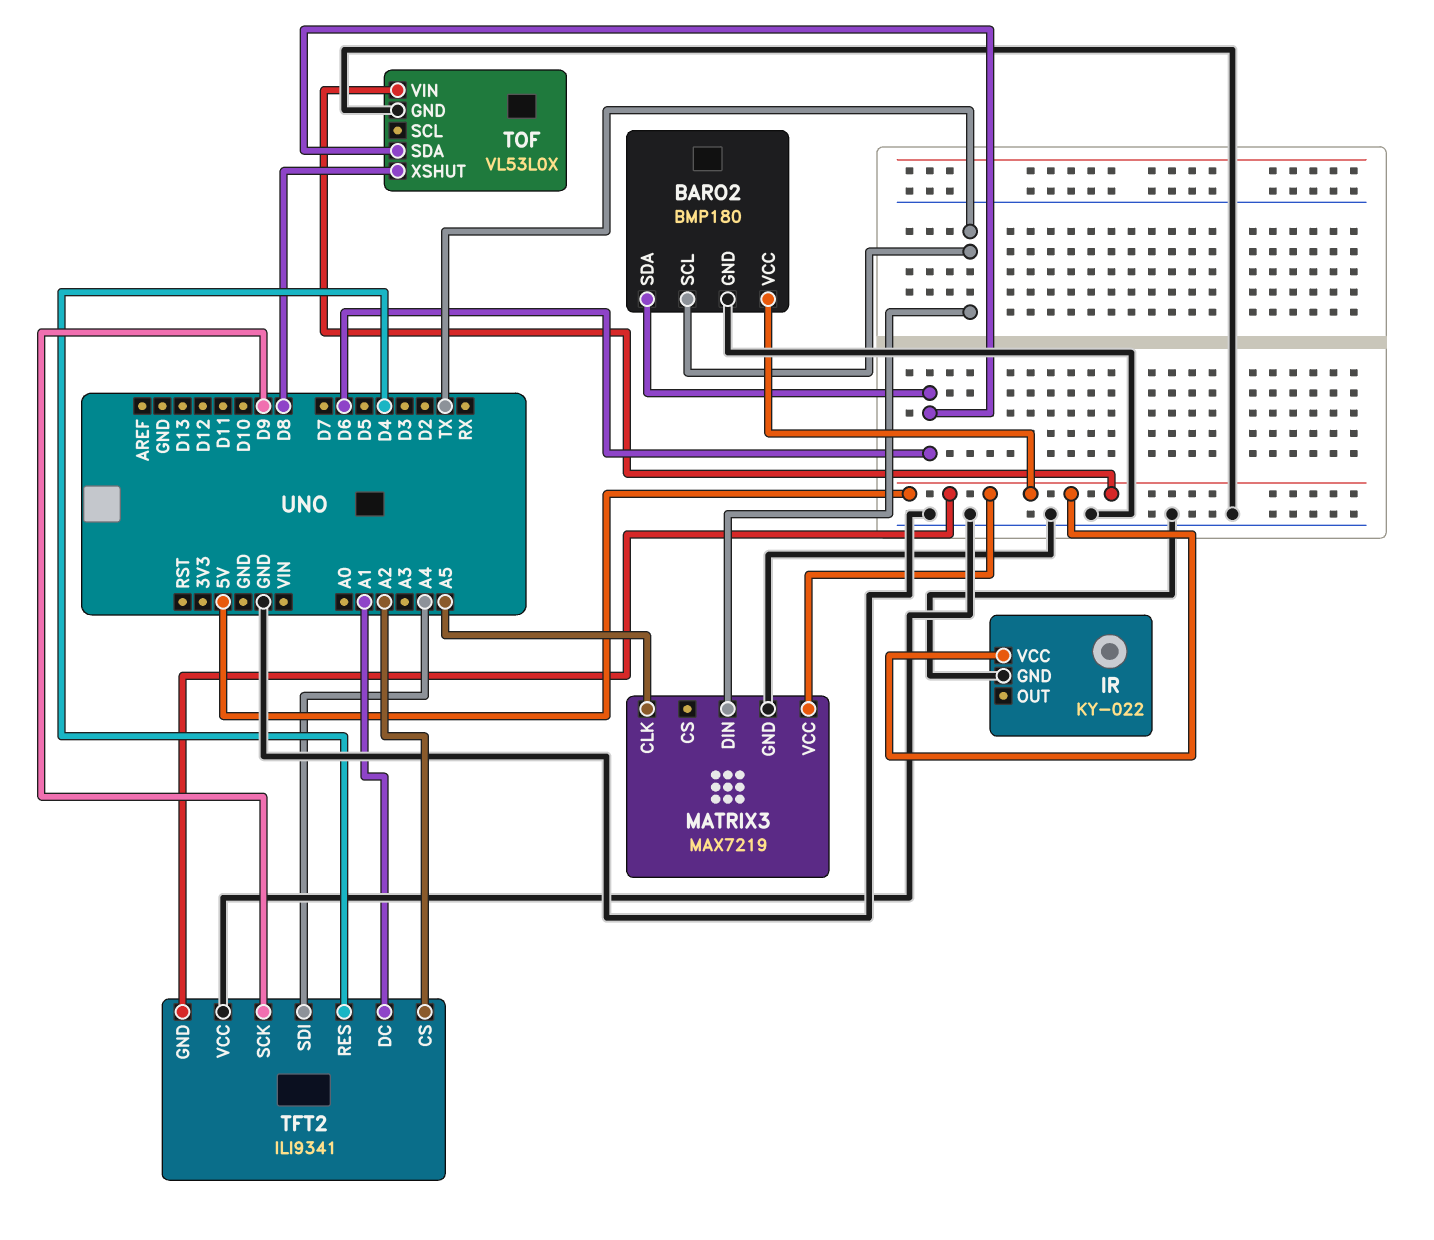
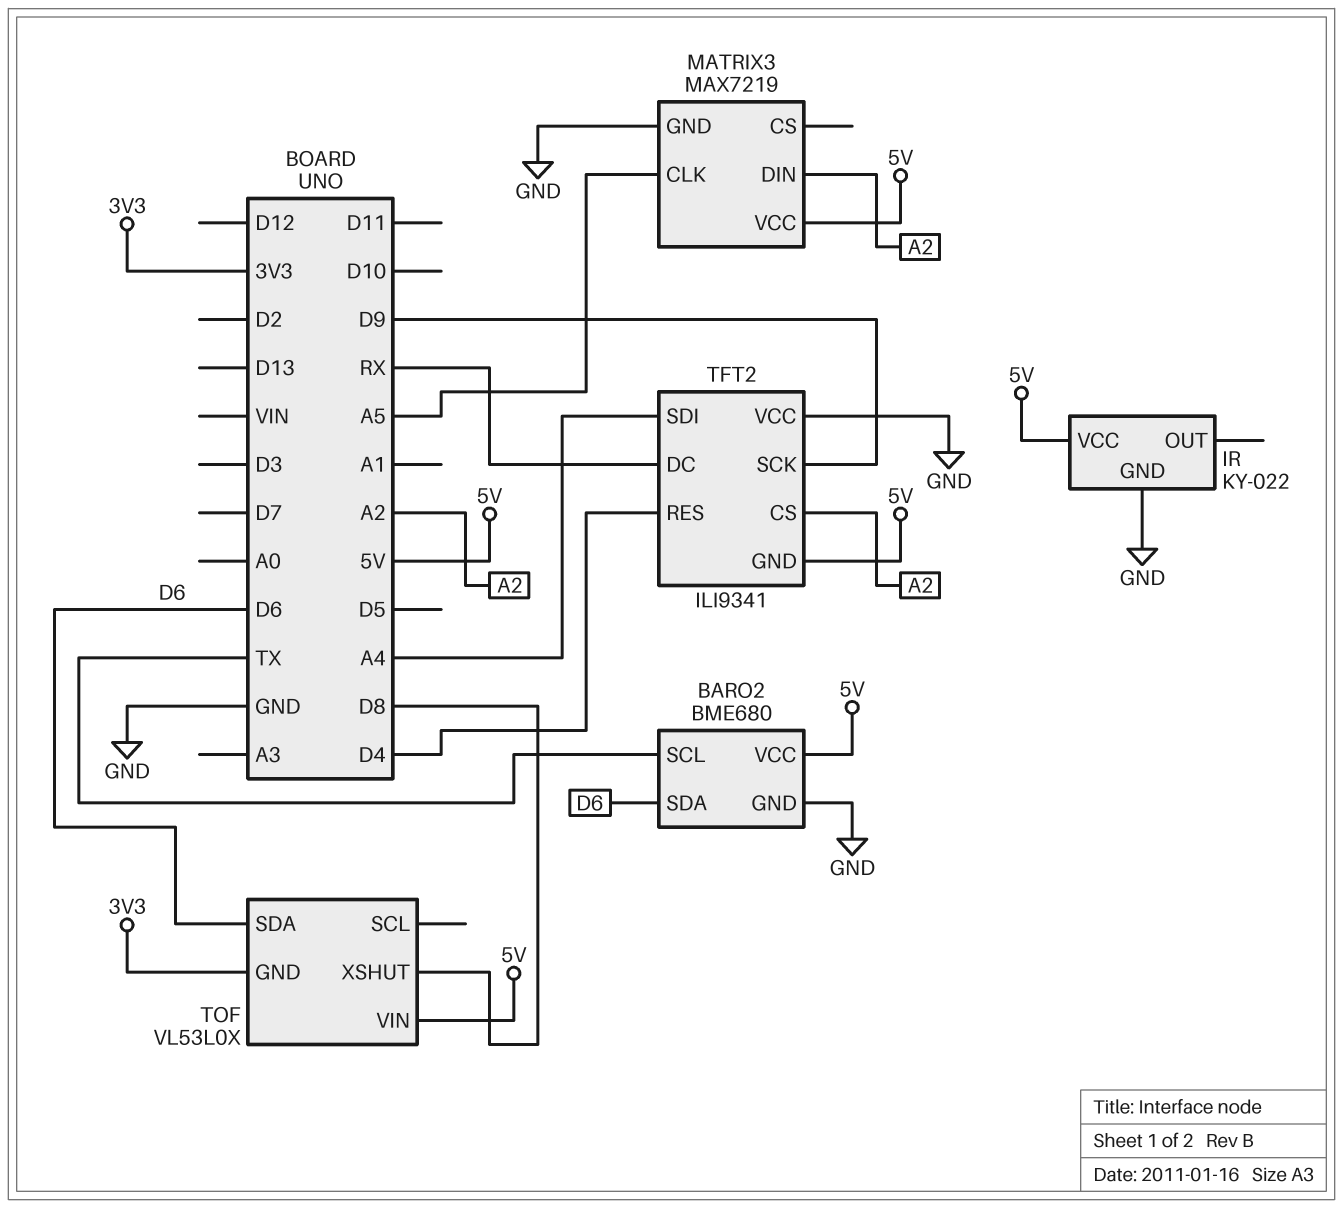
BARO2: BMP180 -> BME680
MATRIX3 pin DIN: TX -> A2
TFT2 pin DC: A1 -> RX
TOF pin GND: GND -> 3V3

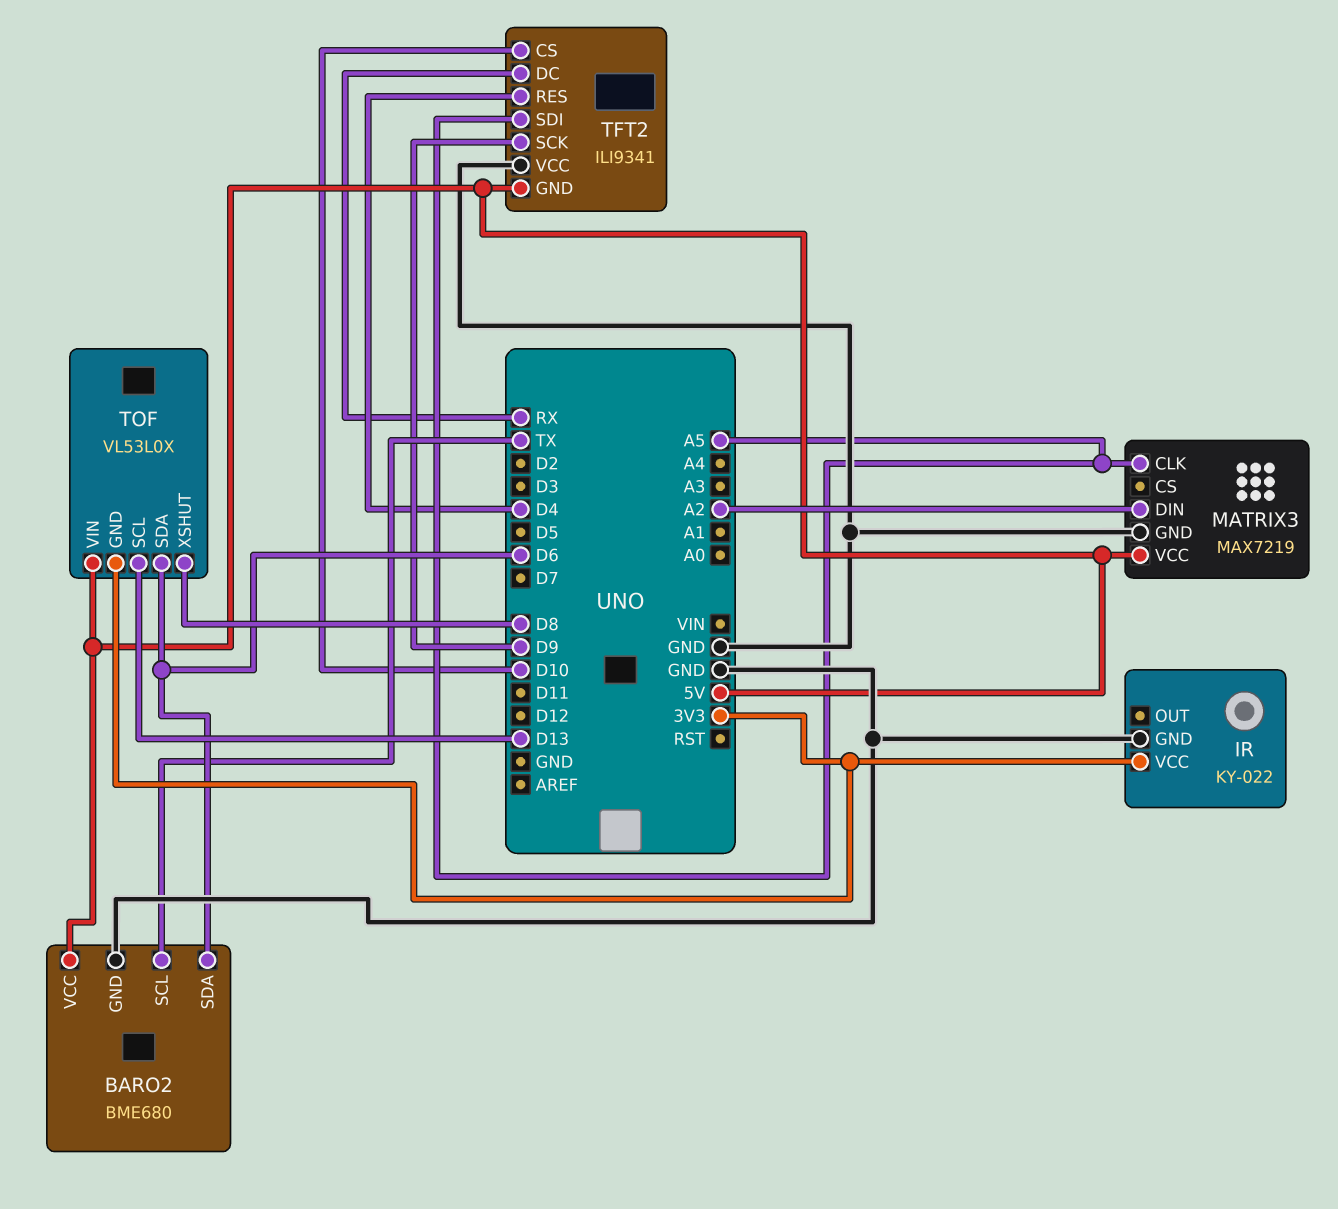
IR pin VCC: 5V -> 3V3
TFT2 pin CS: A2 -> D10
TFT2 pin SDI: A4 -> A5
TOF pin SCL: none -> D13

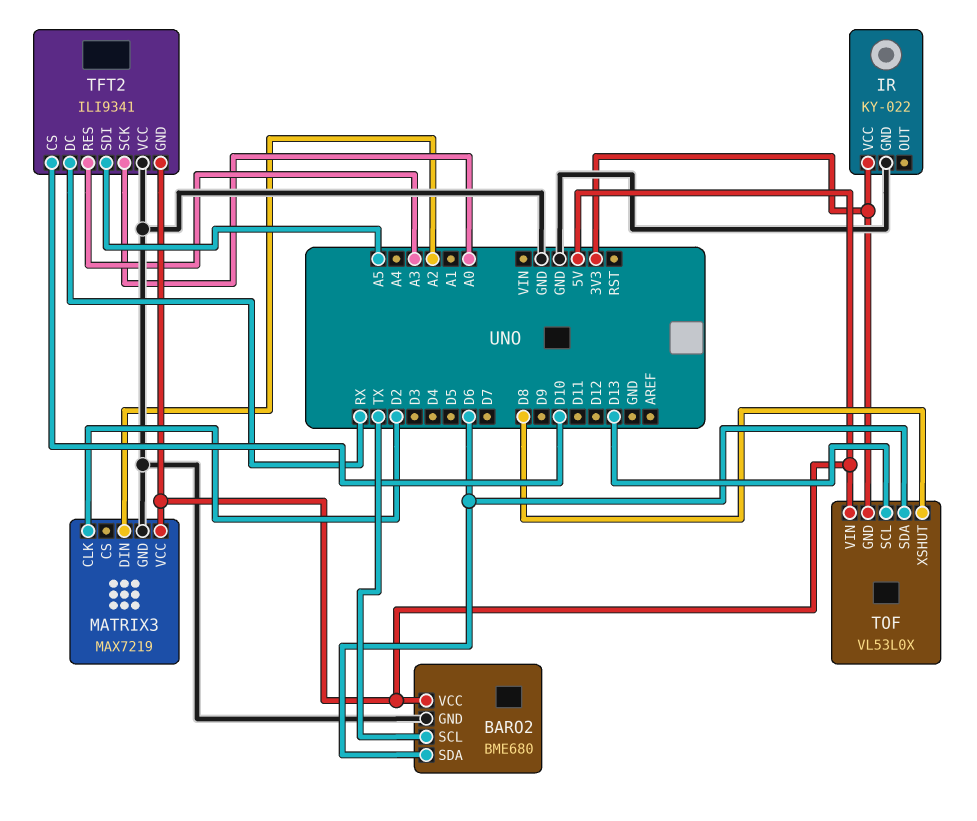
MATRIX3 pin CLK: A5 -> D2
TFT2 pin RES: D4 -> A3
TFT2 pin SCK: D9 -> A0

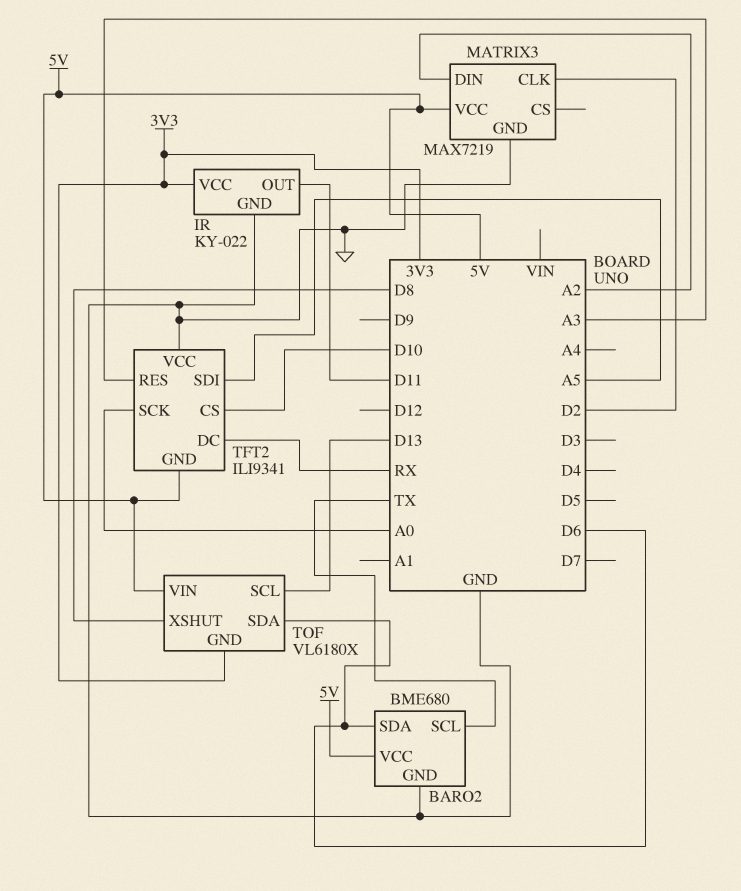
IR pin OUT: none -> D11
TOF: VL53L0X -> VL6180X

